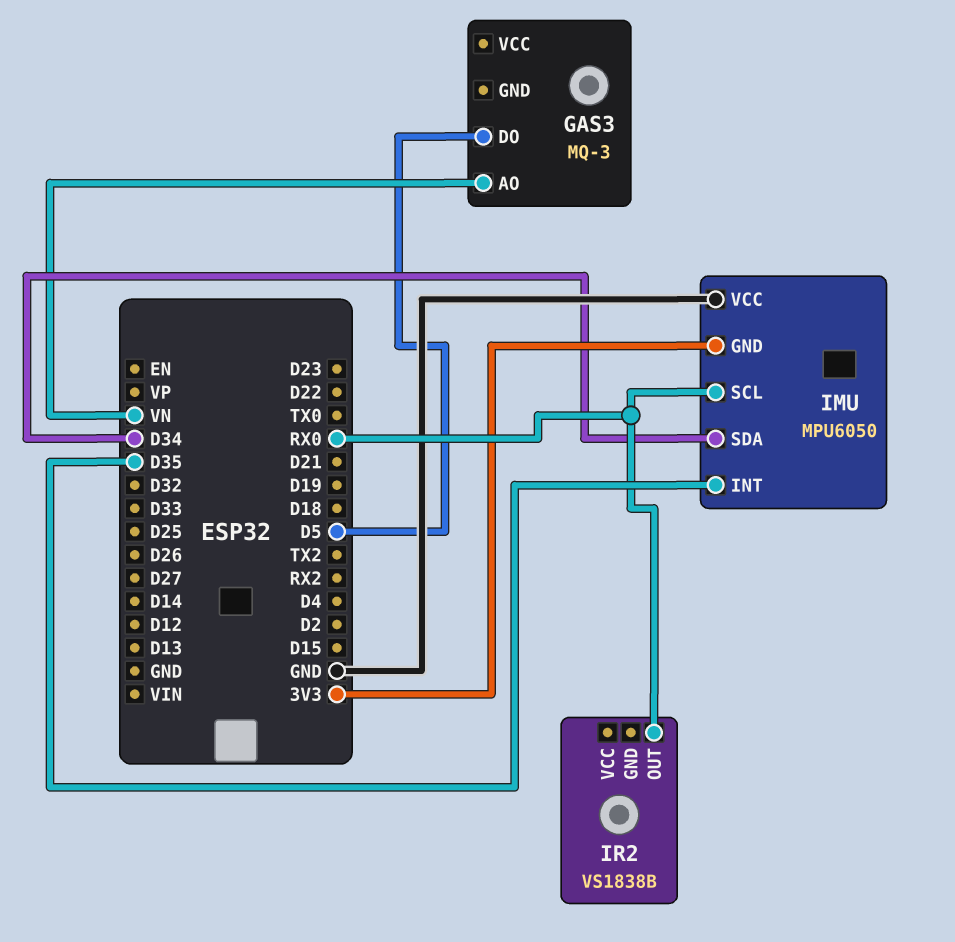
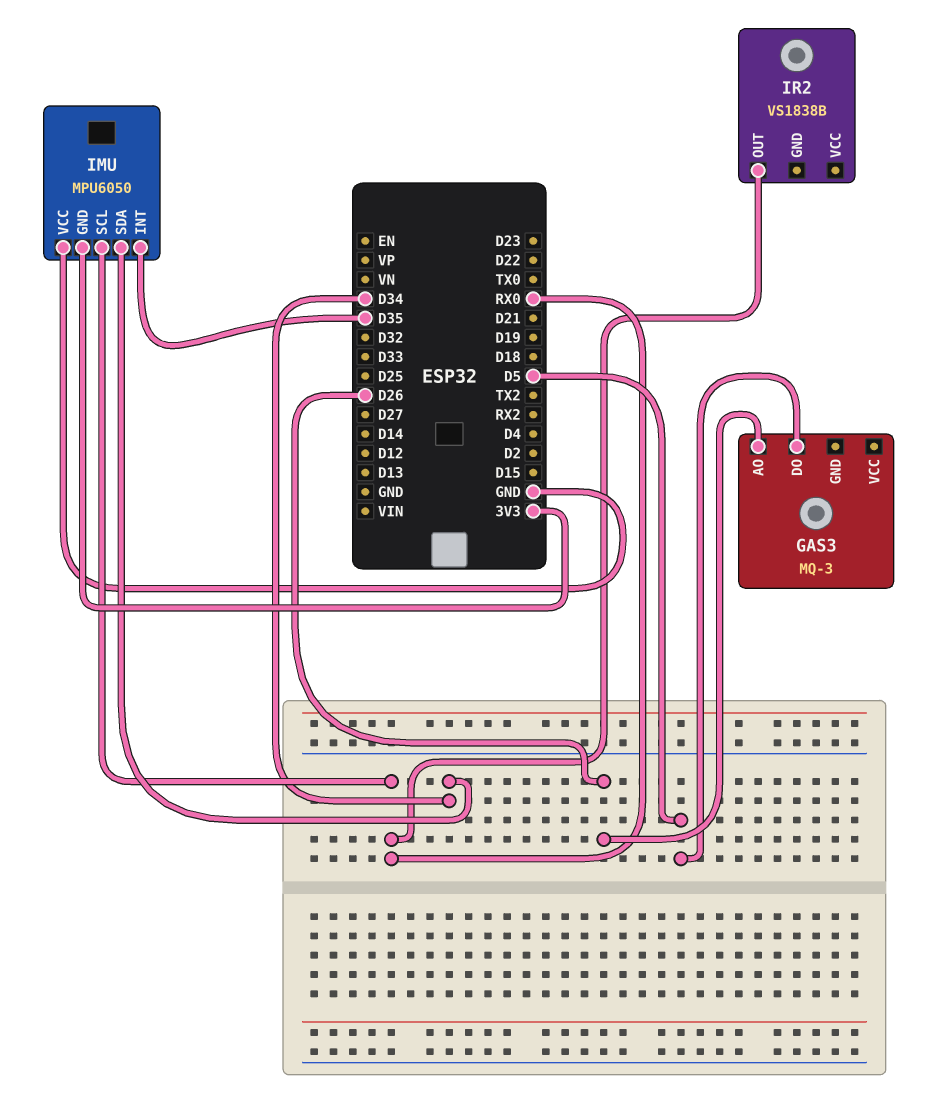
GAS3 pin AO: VN -> D26

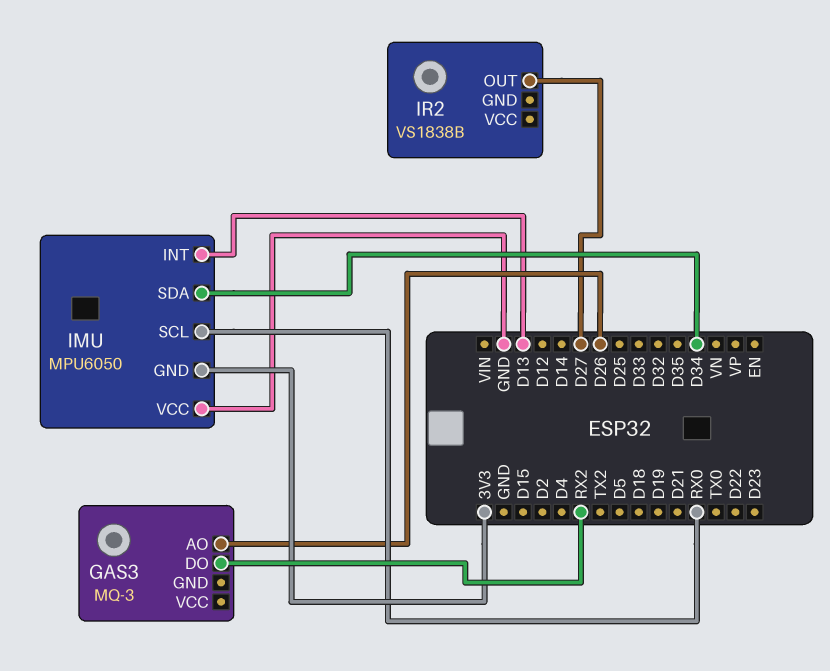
GAS3 pin DO: D5 -> RX2
IMU pin INT: D35 -> D13
IR2 pin OUT: RX0 -> D27

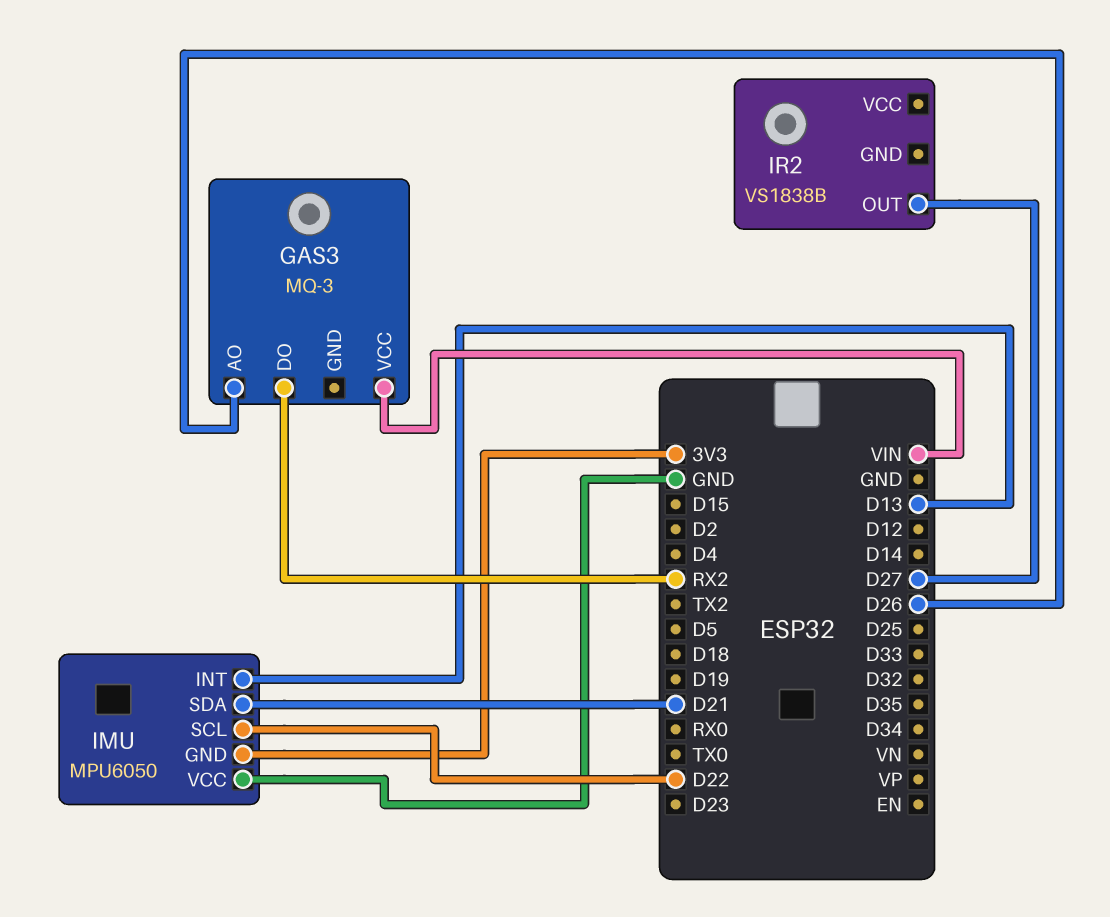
GAS3 pin VCC: none -> VIN
IMU pin SCL: RX0 -> D22
IMU pin SDA: D34 -> D21

